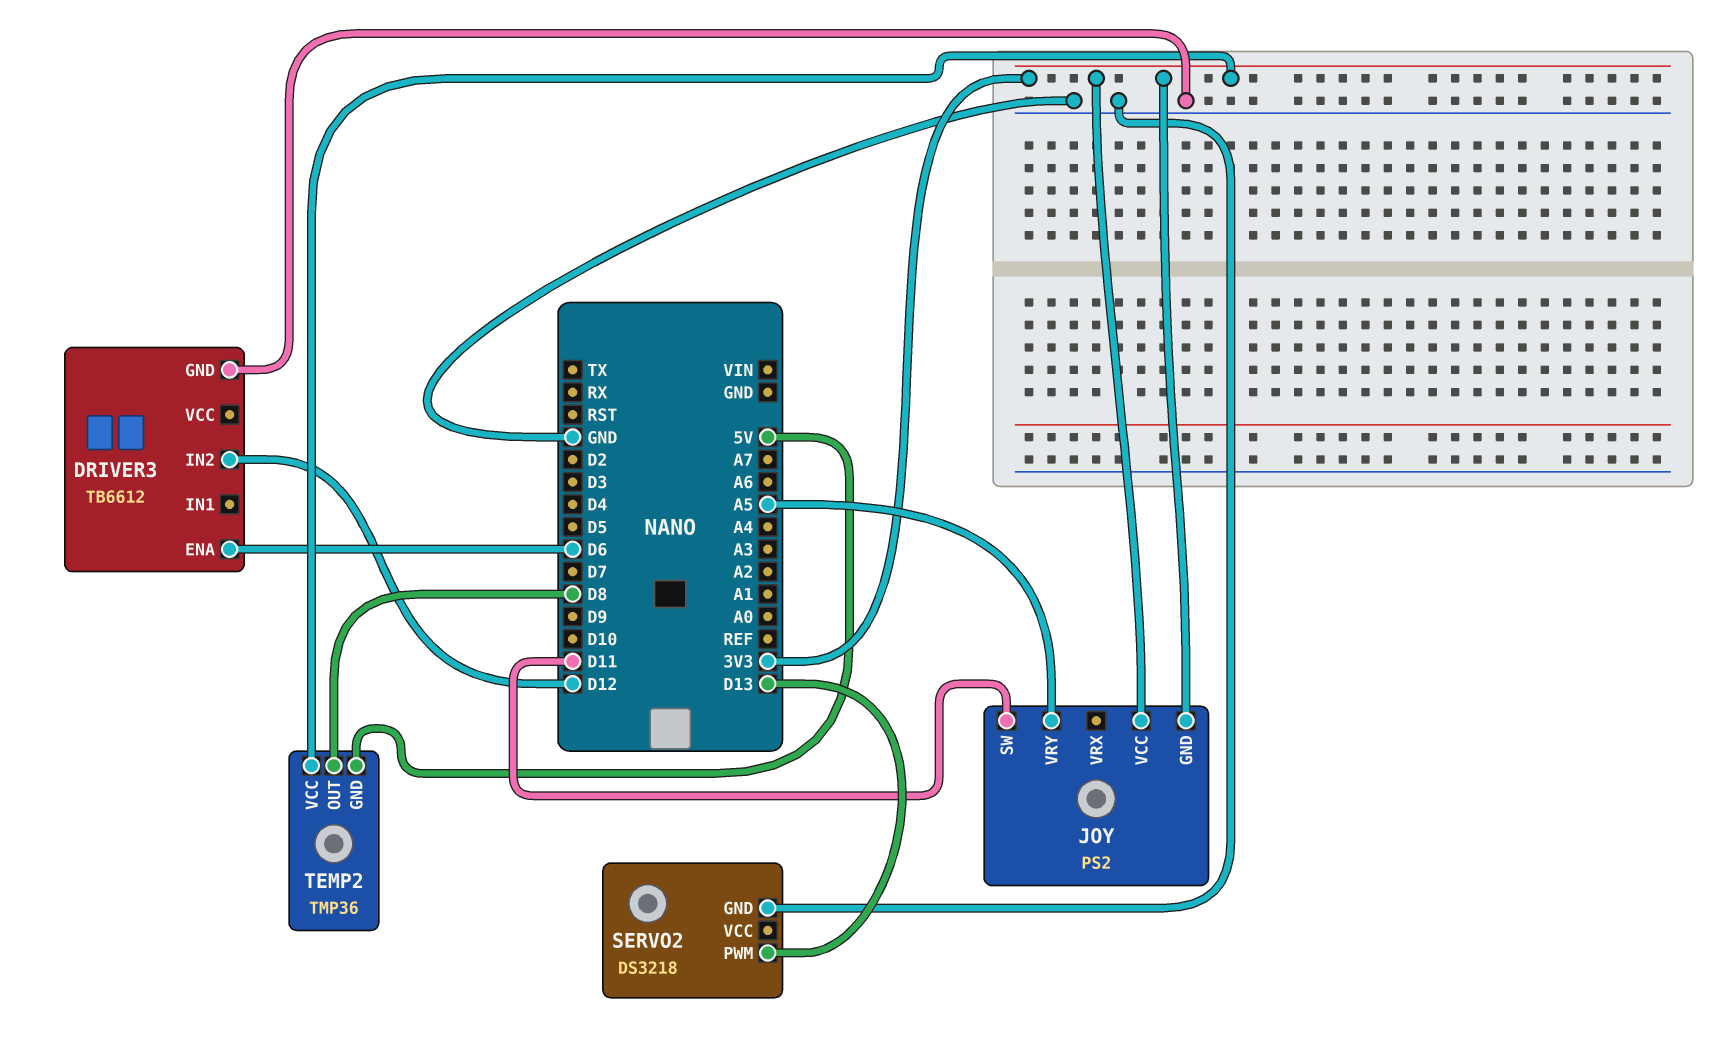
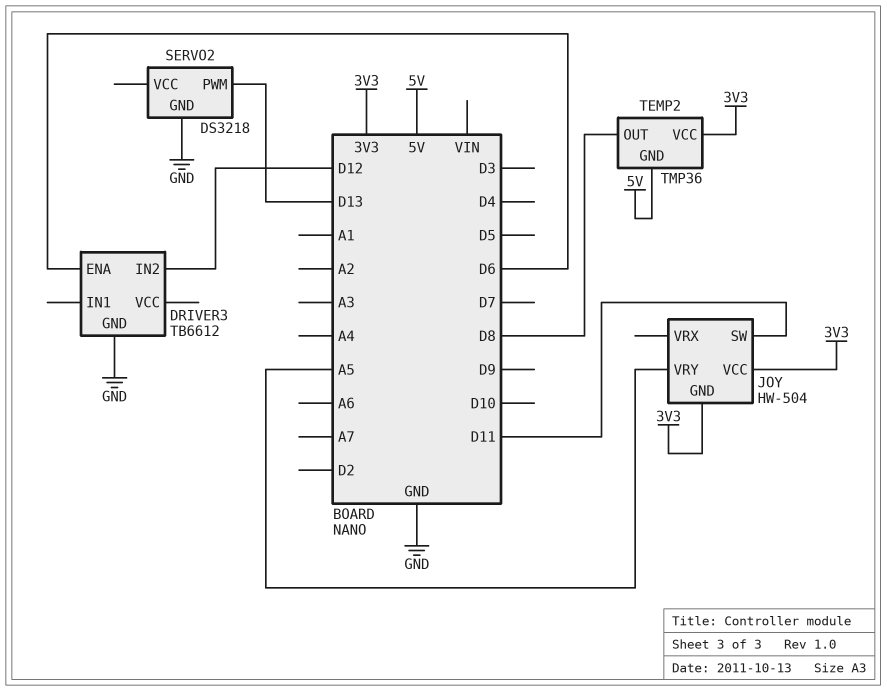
JOY: PS2 -> HW-504

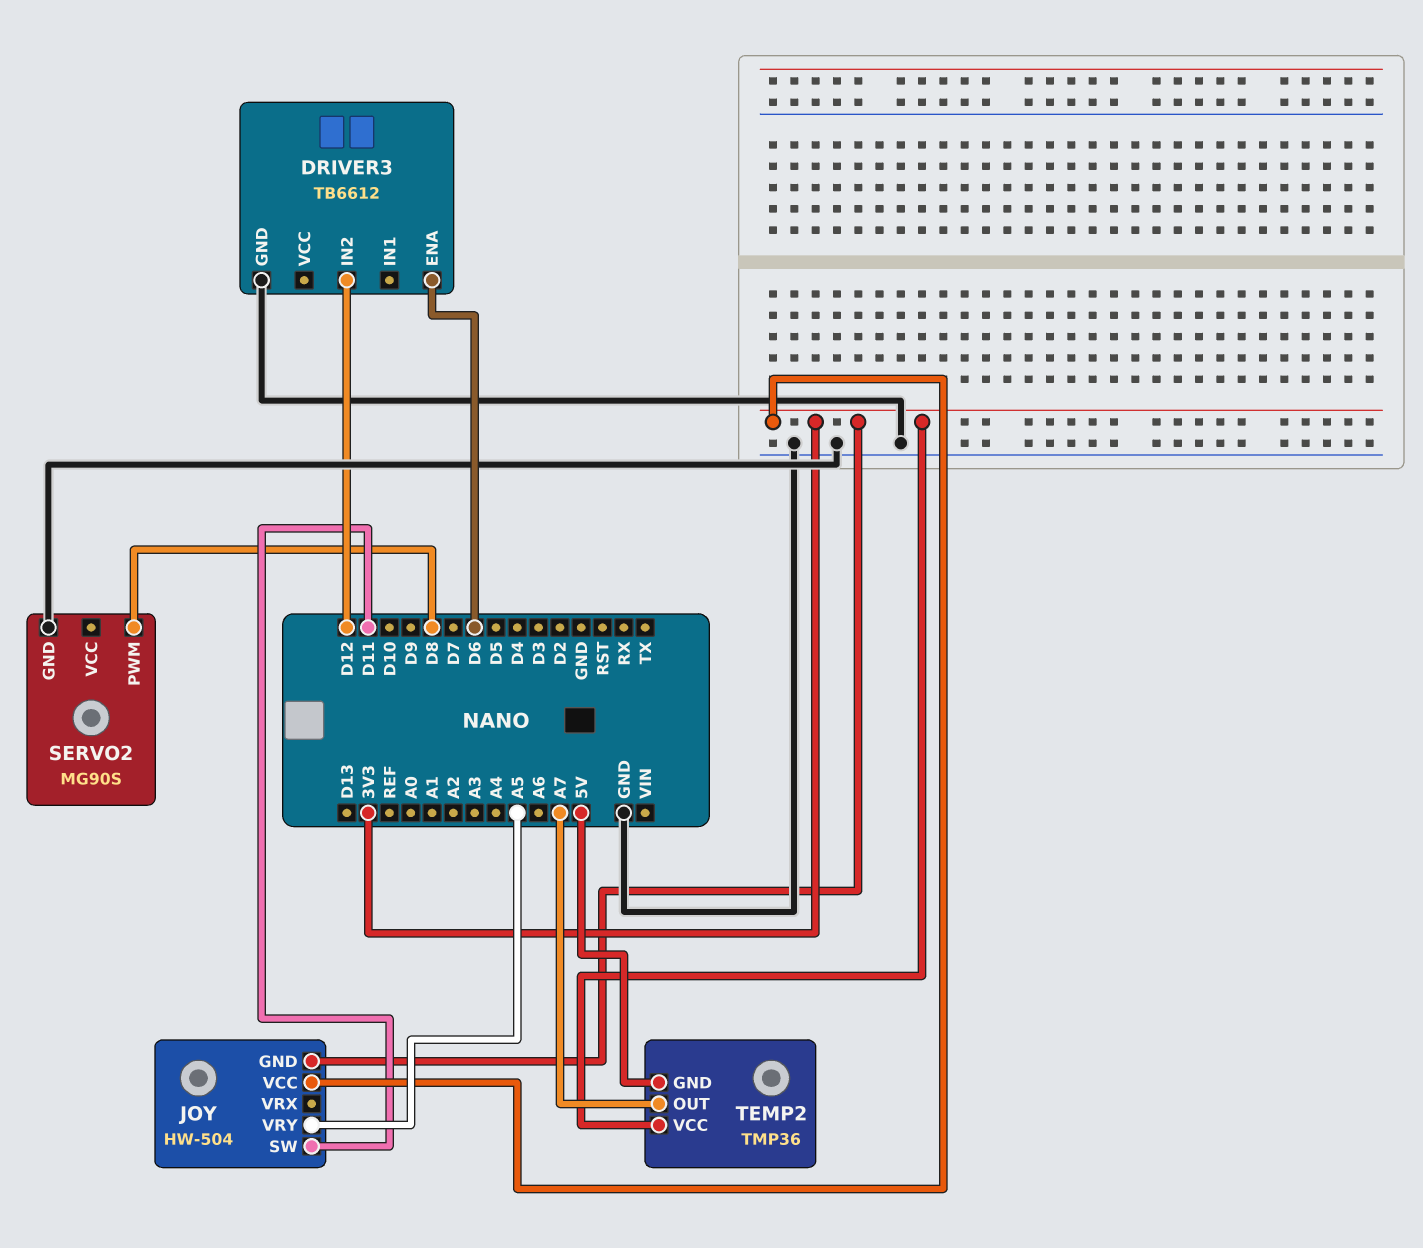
SERVO2: DS3218 -> MG90S
SERVO2 pin PWM: D13 -> D8
TEMP2 pin OUT: D8 -> A7

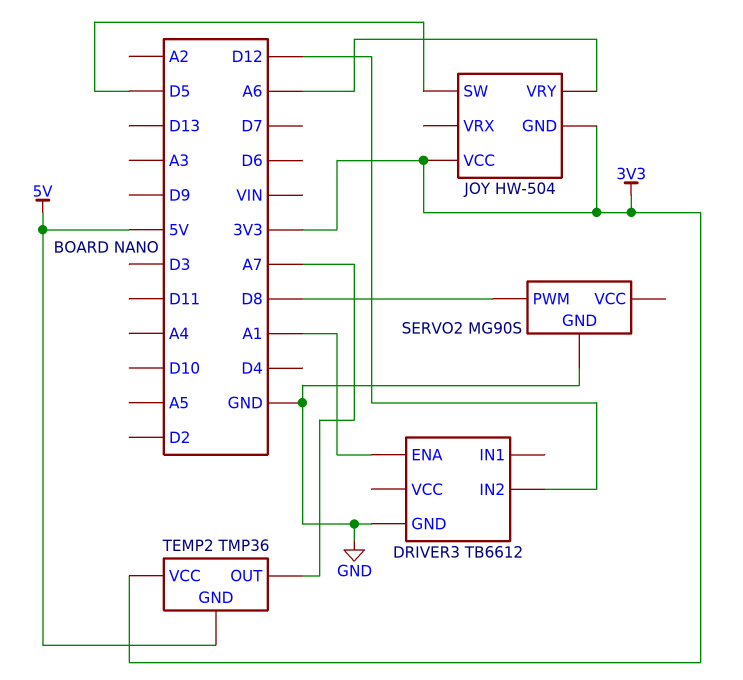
DRIVER3 pin ENA: D6 -> A1
JOY pin SW: D11 -> D5
JOY pin VRY: A5 -> A6

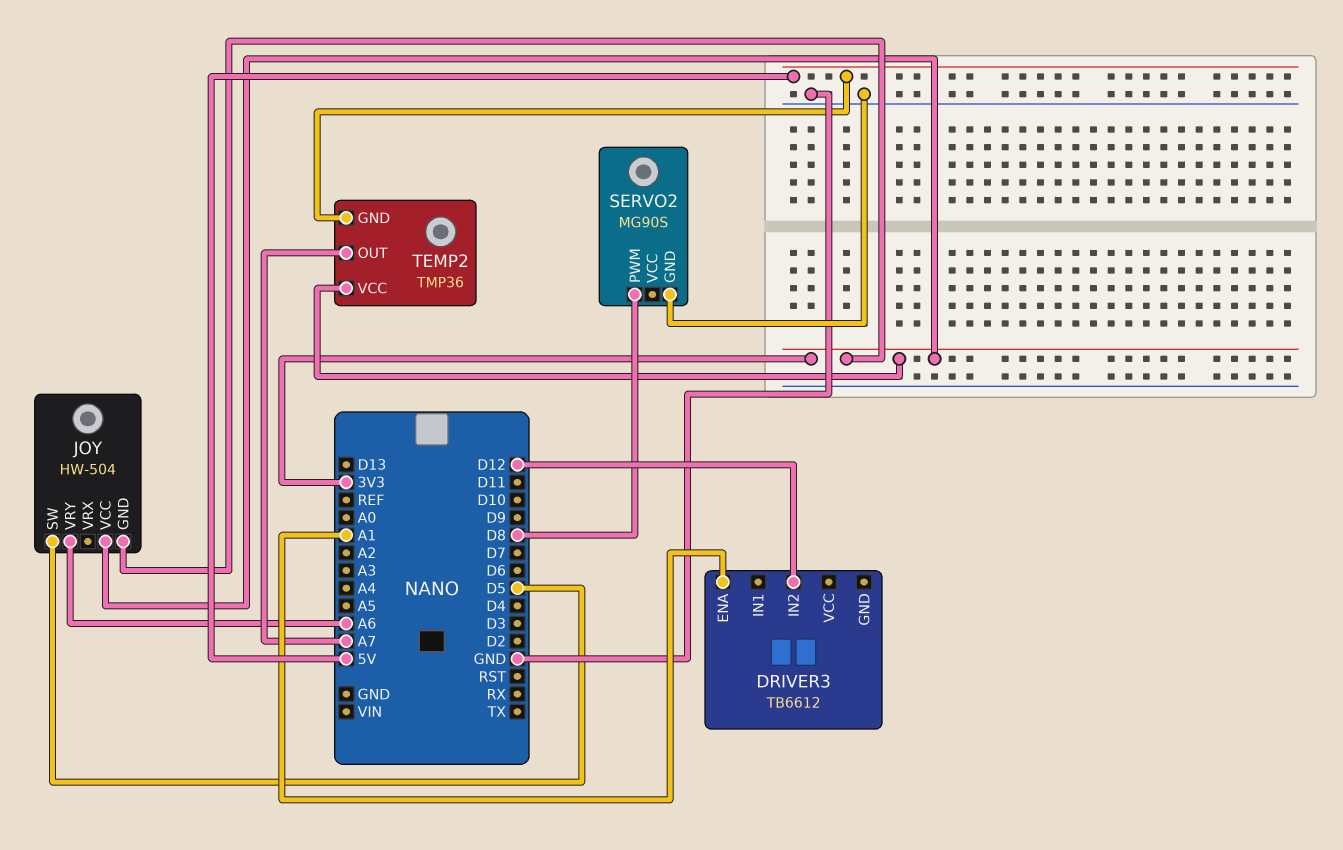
DRIVER3 pin GND: GND -> none

